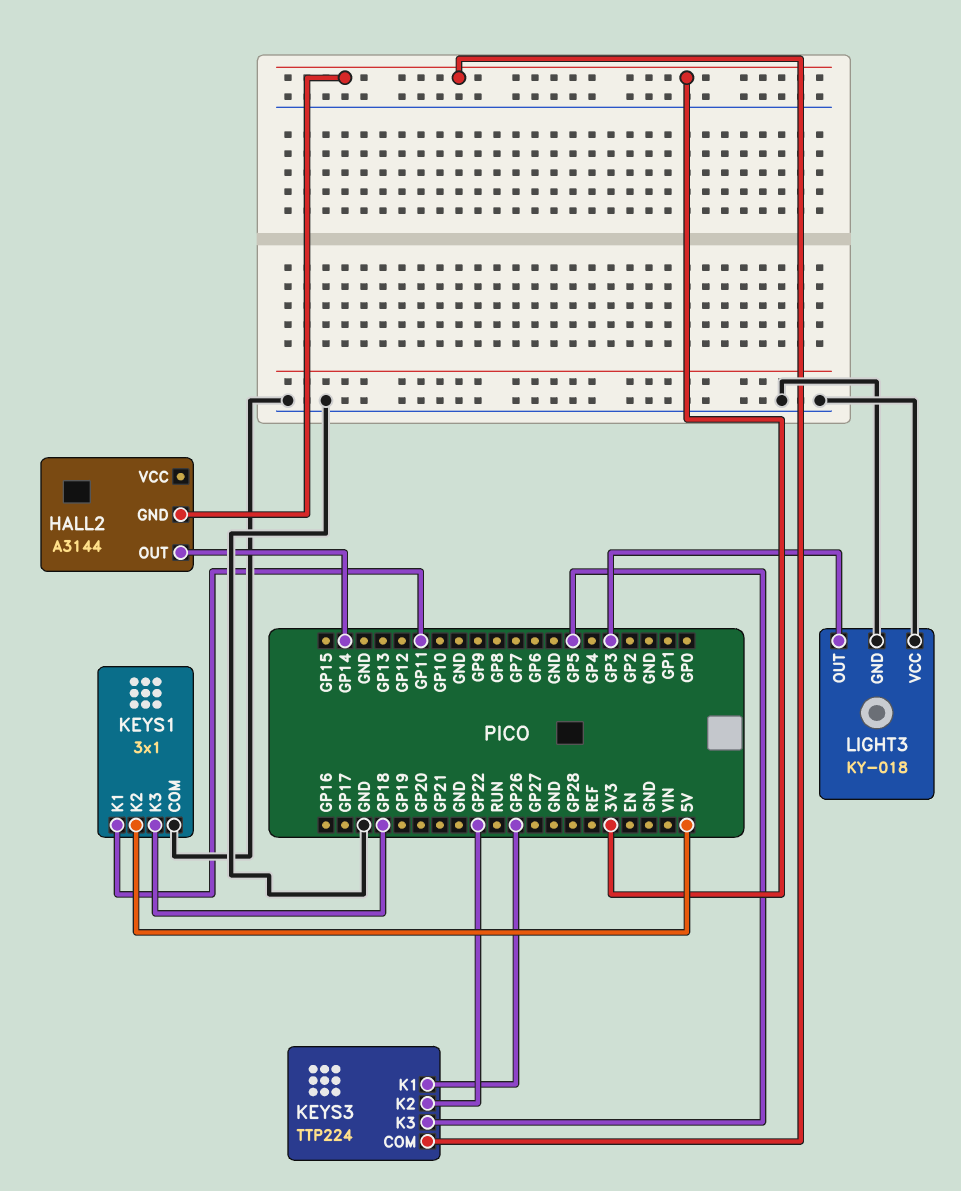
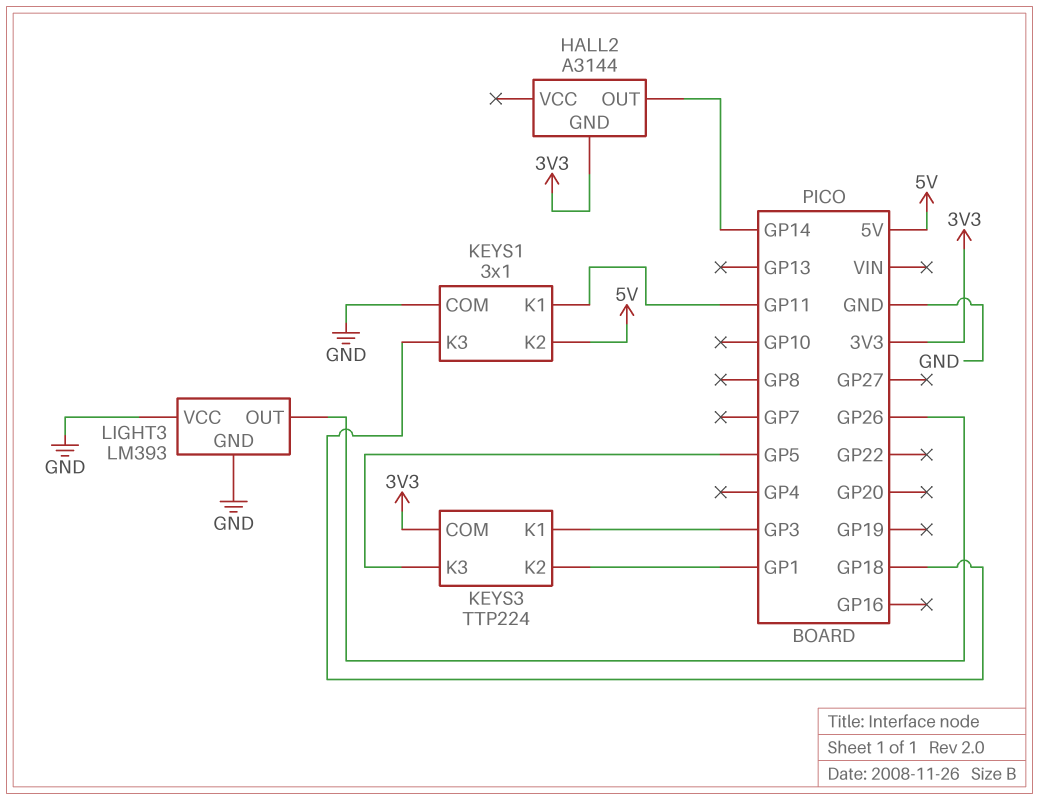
KEYS3 pin K1: GP26 -> GP3
KEYS3 pin K2: GP22 -> GP1
LIGHT3: KY-018 -> LM393
LIGHT3 pin OUT: GP3 -> GP26

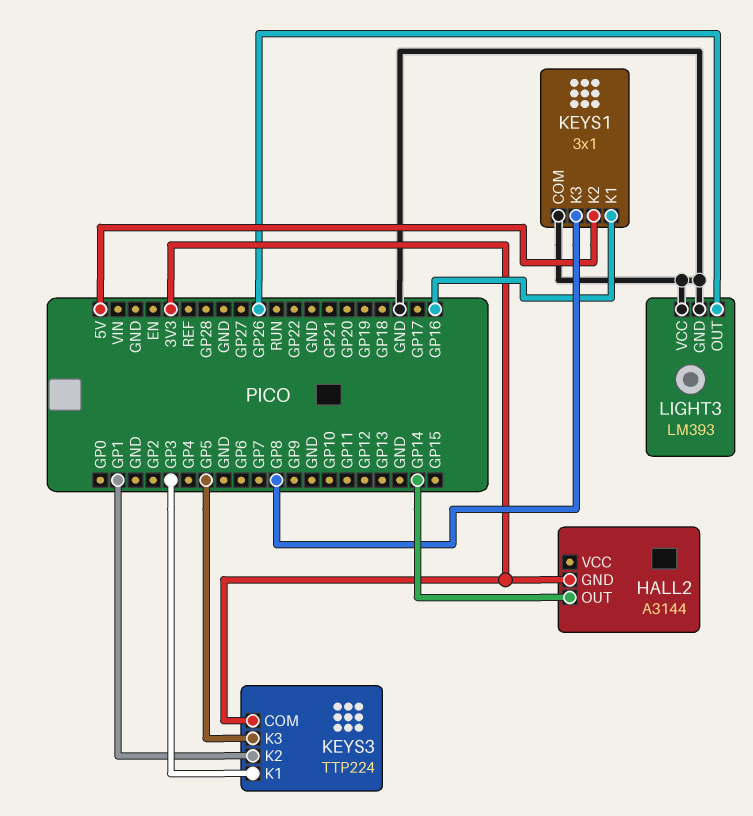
KEYS1 pin K1: GP11 -> GP16
KEYS1 pin K3: GP18 -> GP8

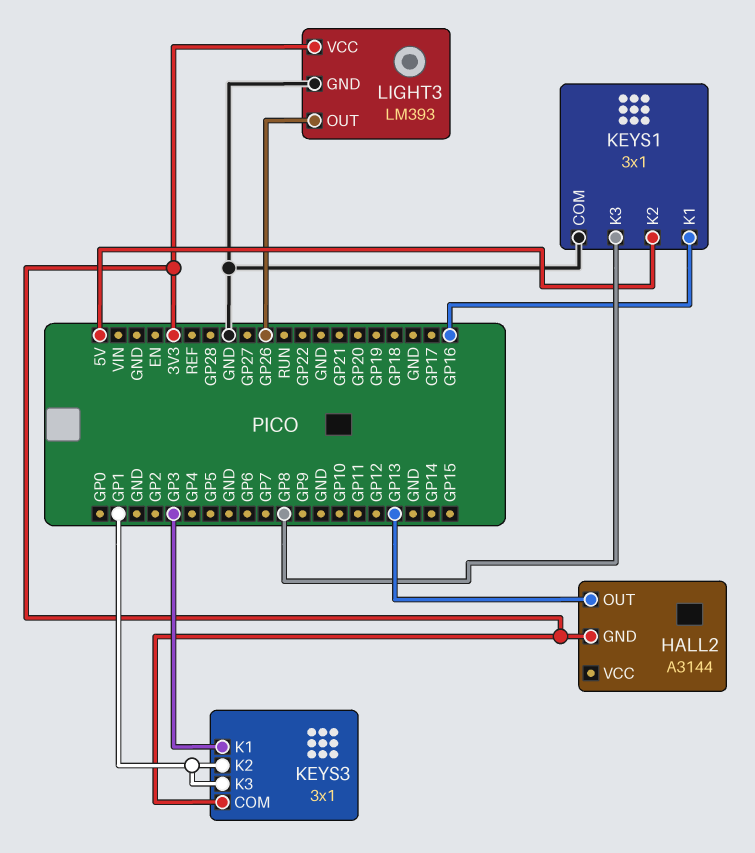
HALL2 pin OUT: GP14 -> GP13
KEYS3: TTP224 -> 3x1
KEYS3 pin K3: GP5 -> GP1
LIGHT3 pin VCC: GND -> 3V3

